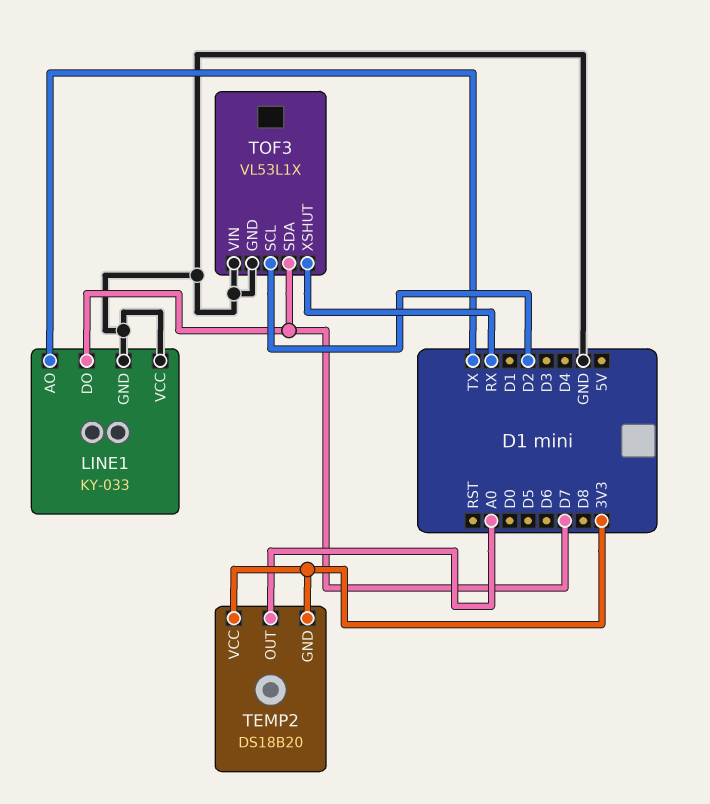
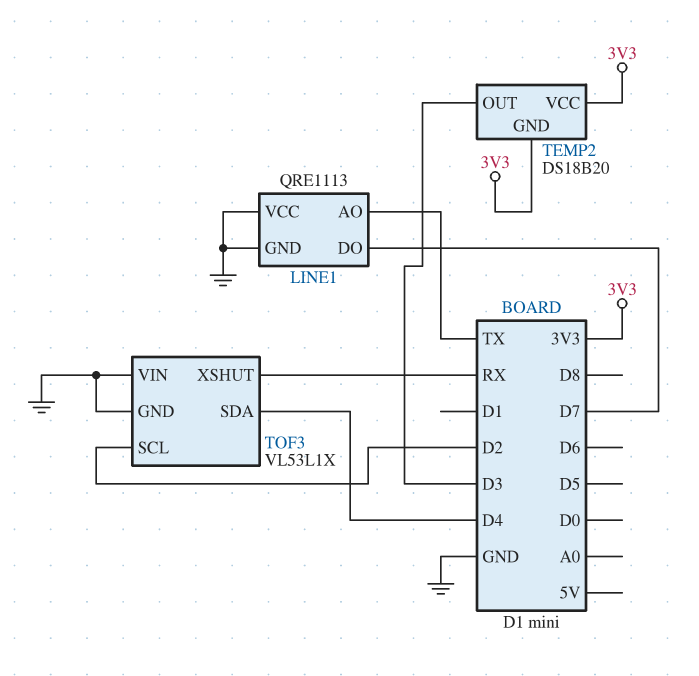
LINE1: KY-033 -> QRE1113
TEMP2 pin OUT: A0 -> D3
TOF3 pin SDA: D7 -> D4

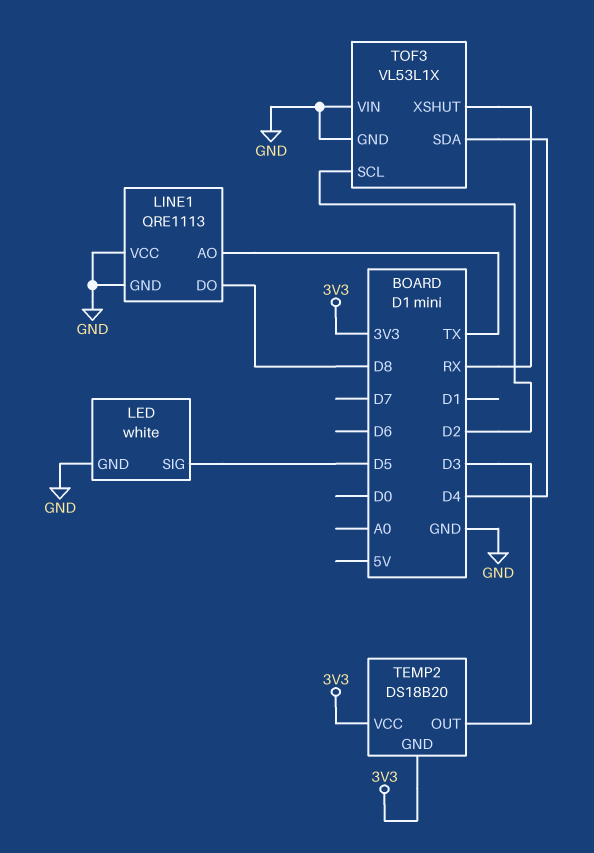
LED: none -> white
LED pin GND: none -> GND
LED pin SIG: none -> D5
LINE1 pin DO: D7 -> D8

